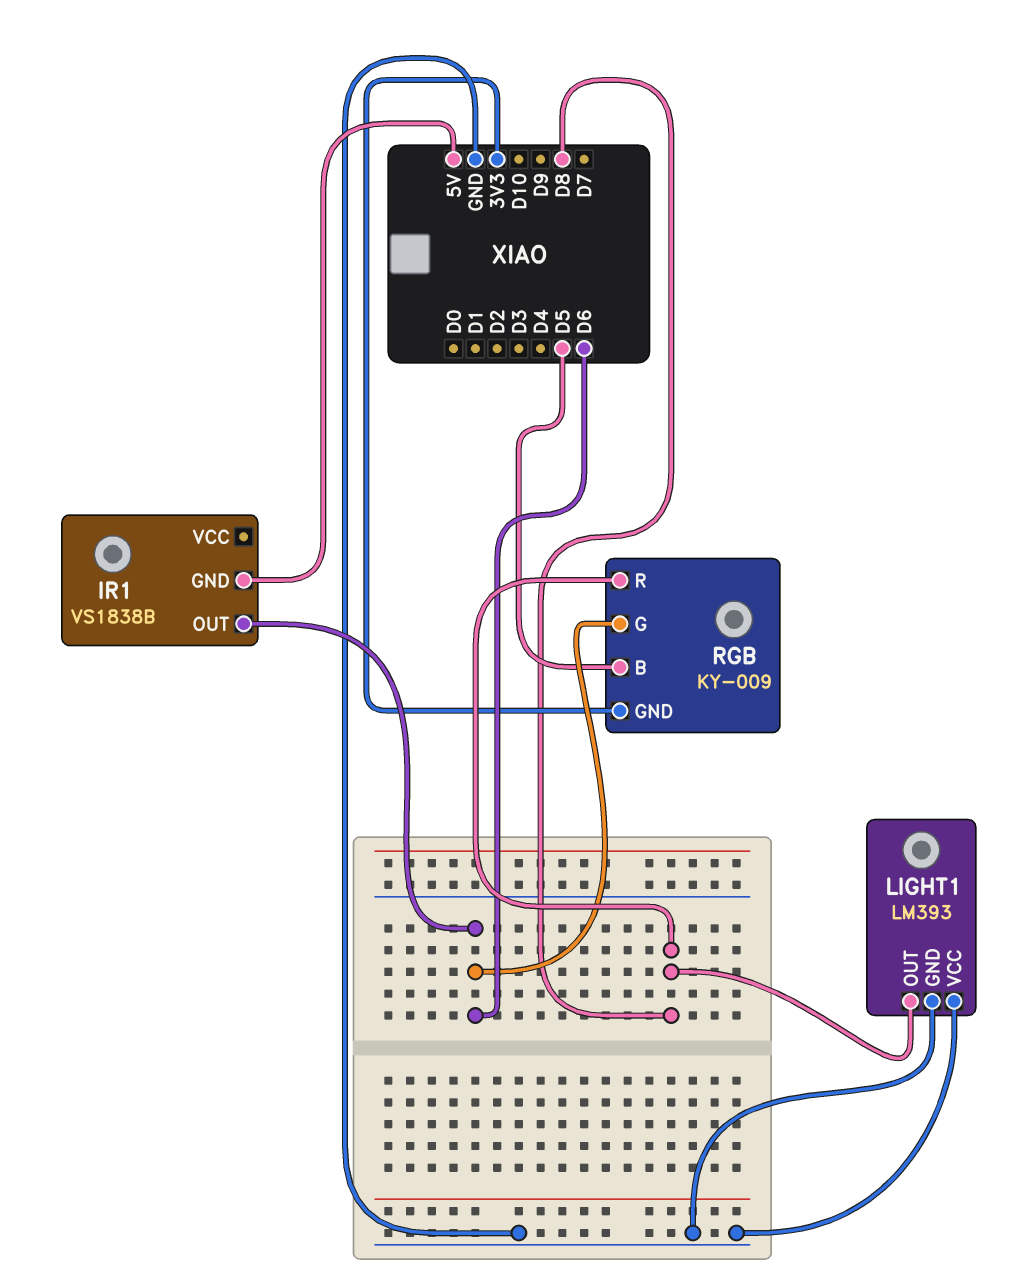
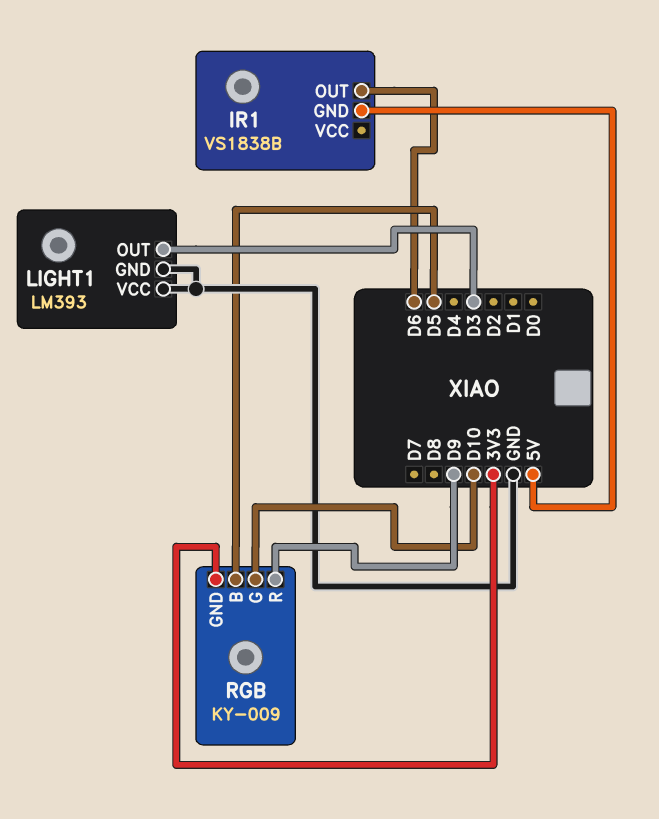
LIGHT1 pin OUT: D8 -> D3
RGB pin G: D6 -> D10
RGB pin R: D8 -> D9

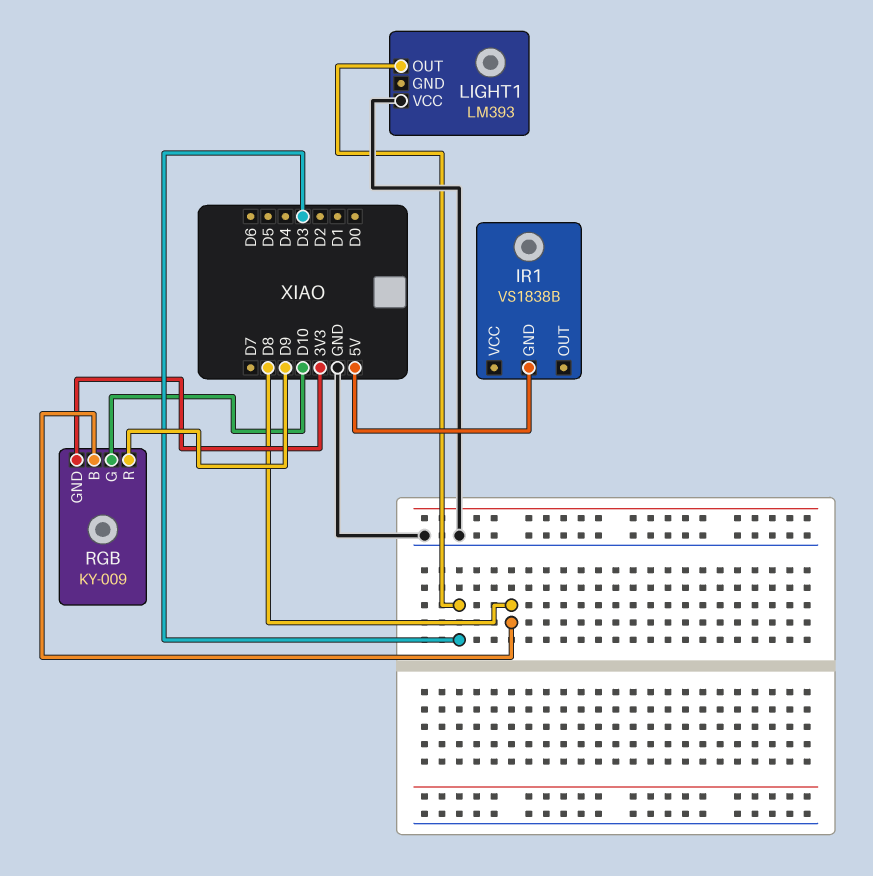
IR1 pin OUT: D6 -> none
LIGHT1 pin GND: GND -> none
RGB pin B: D5 -> D8

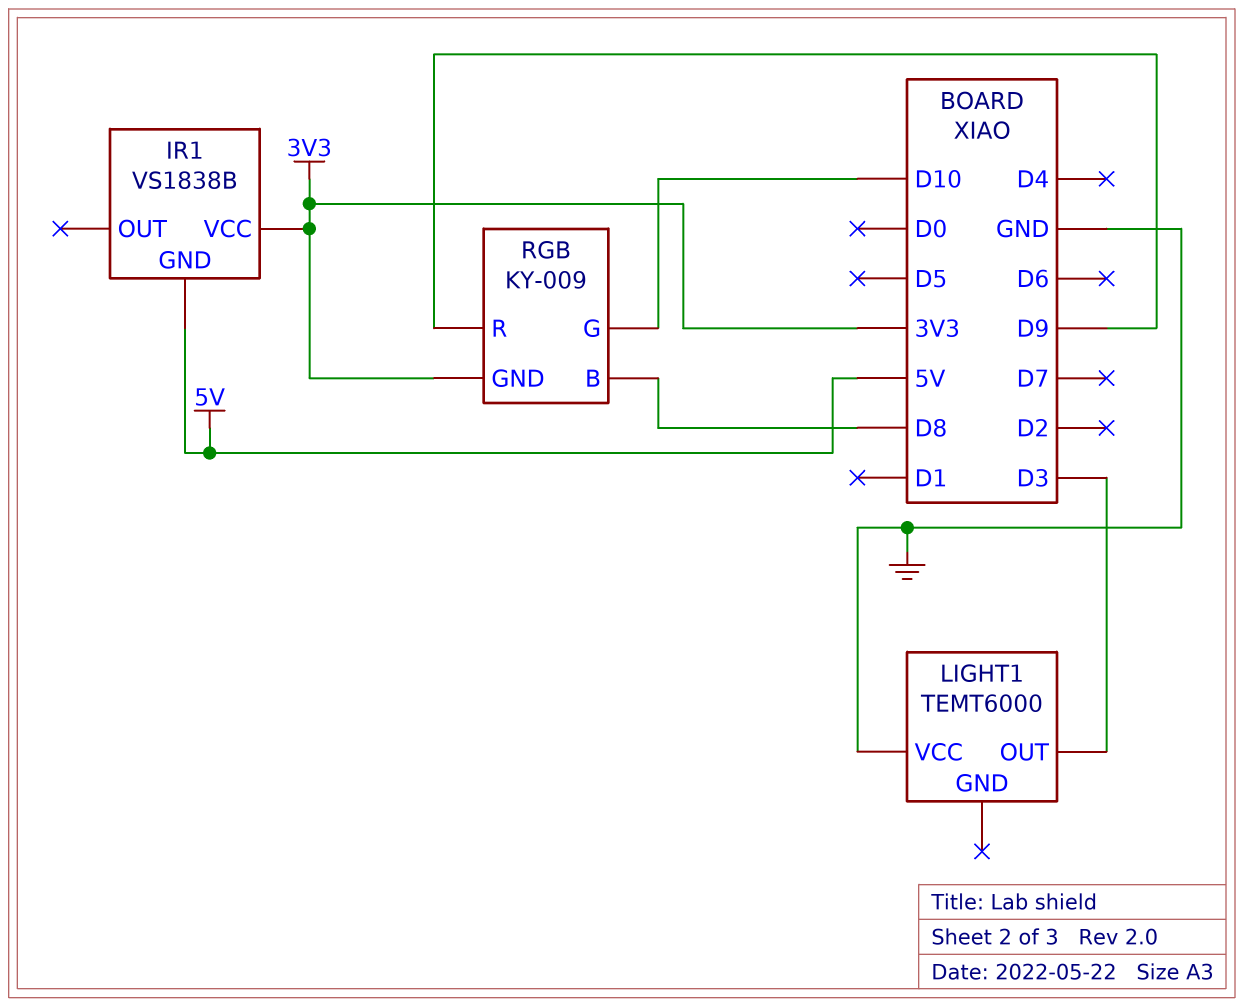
IR1 pin VCC: none -> 3V3
LIGHT1: LM393 -> TEMT6000

